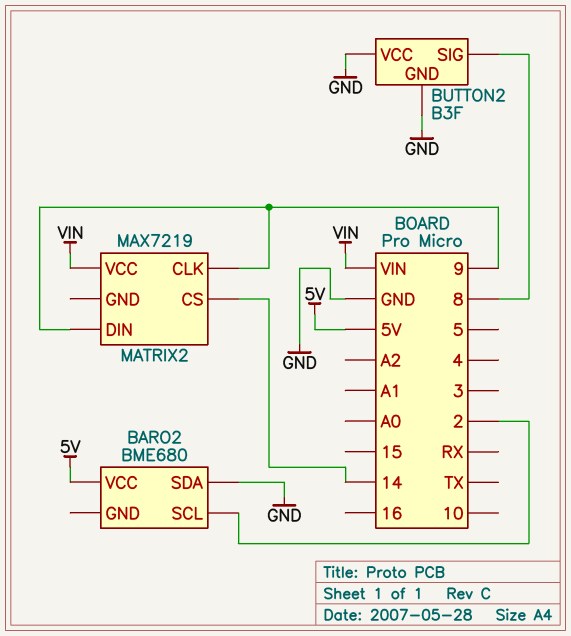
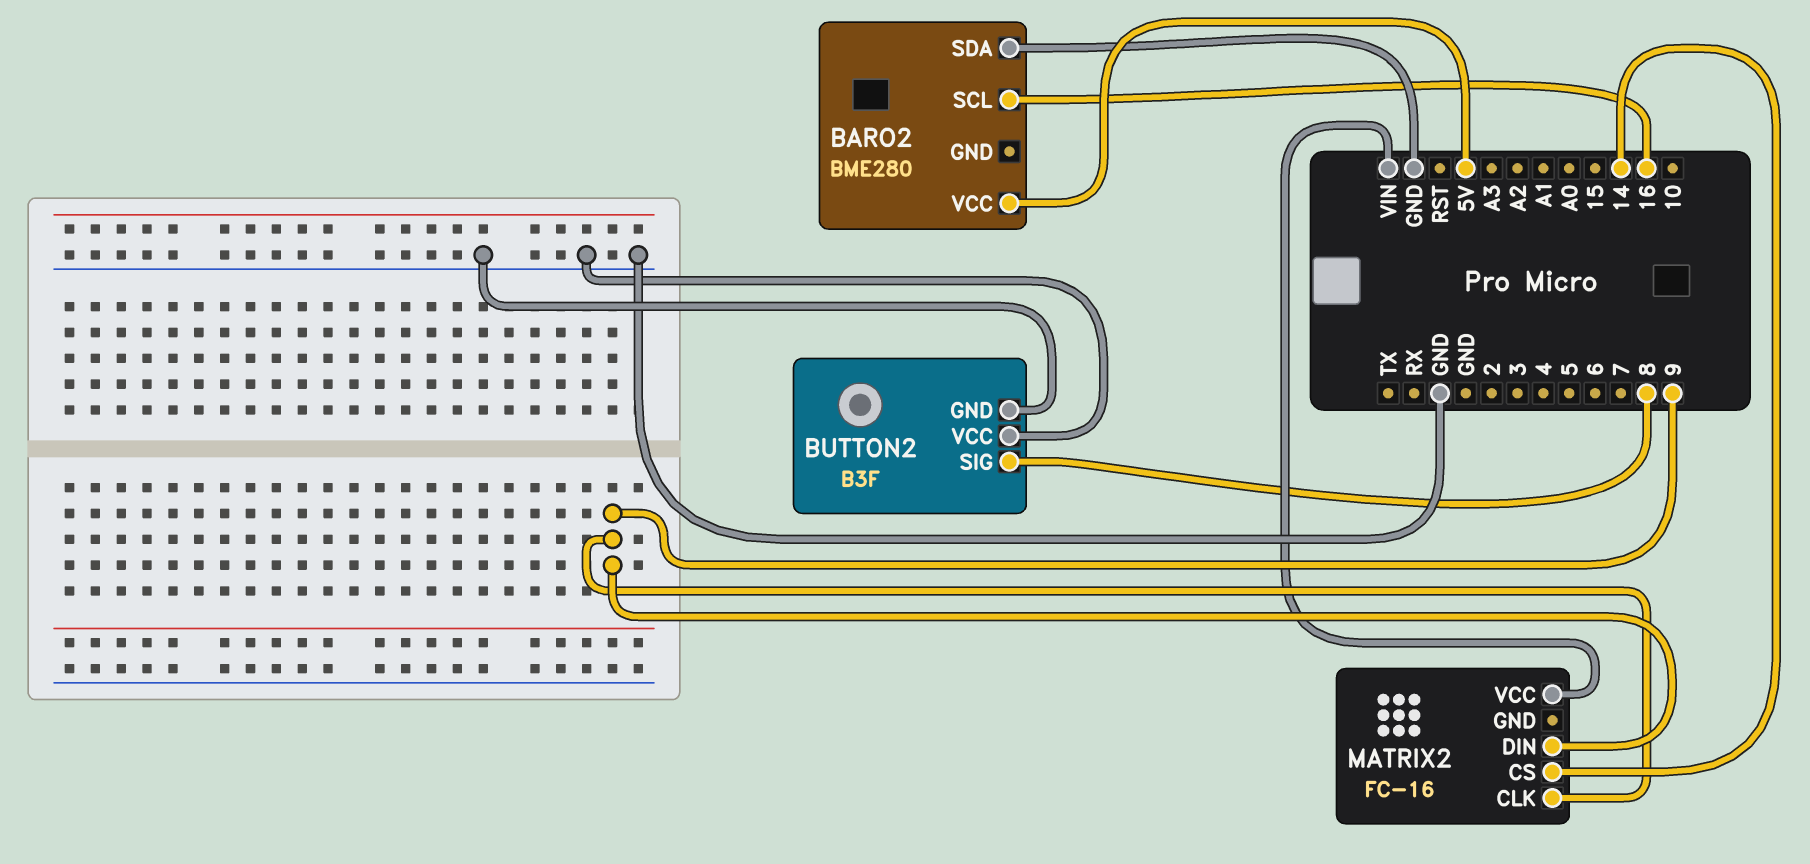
BARO2: BME680 -> BME280
BARO2 pin SCL: 2 -> 16
MATRIX2: MAX7219 -> FC-16

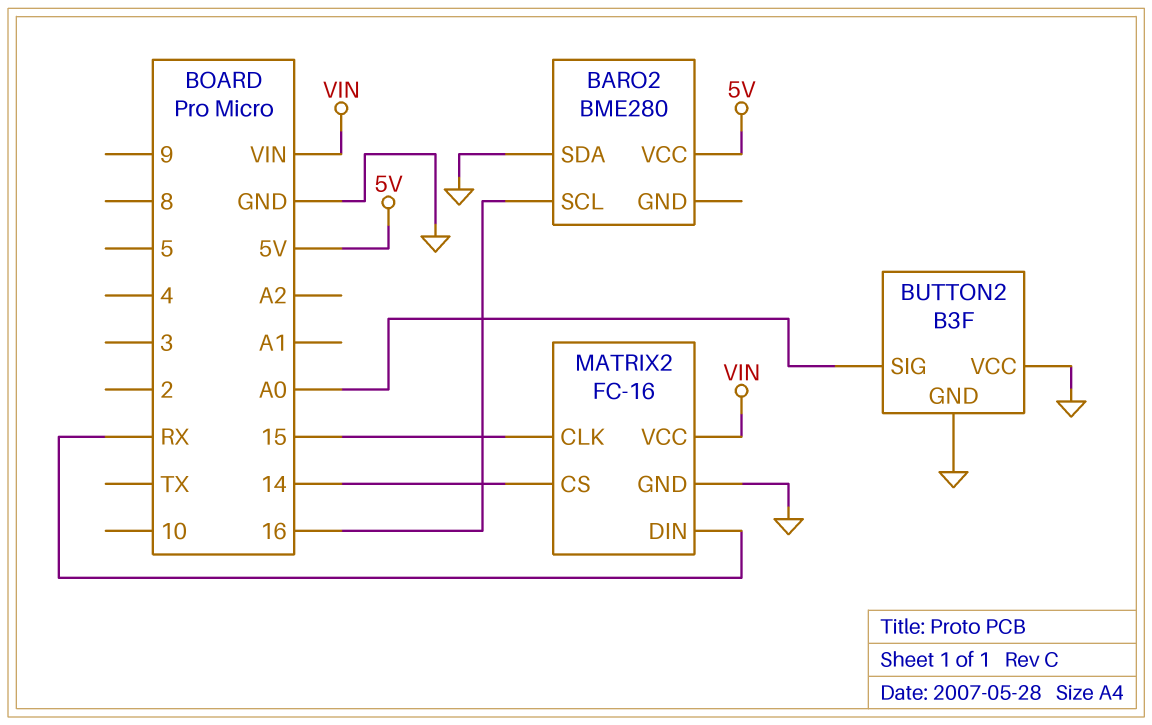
BUTTON2 pin SIG: 8 -> A0
MATRIX2 pin CLK: 9 -> 15
MATRIX2 pin DIN: 9 -> RX
MATRIX2 pin GND: none -> GND

